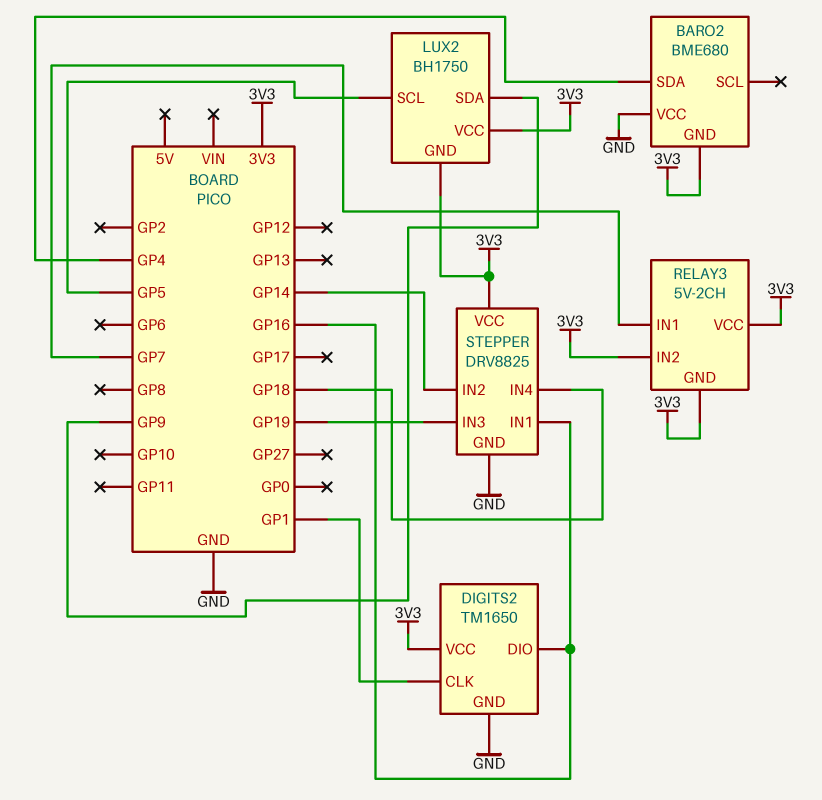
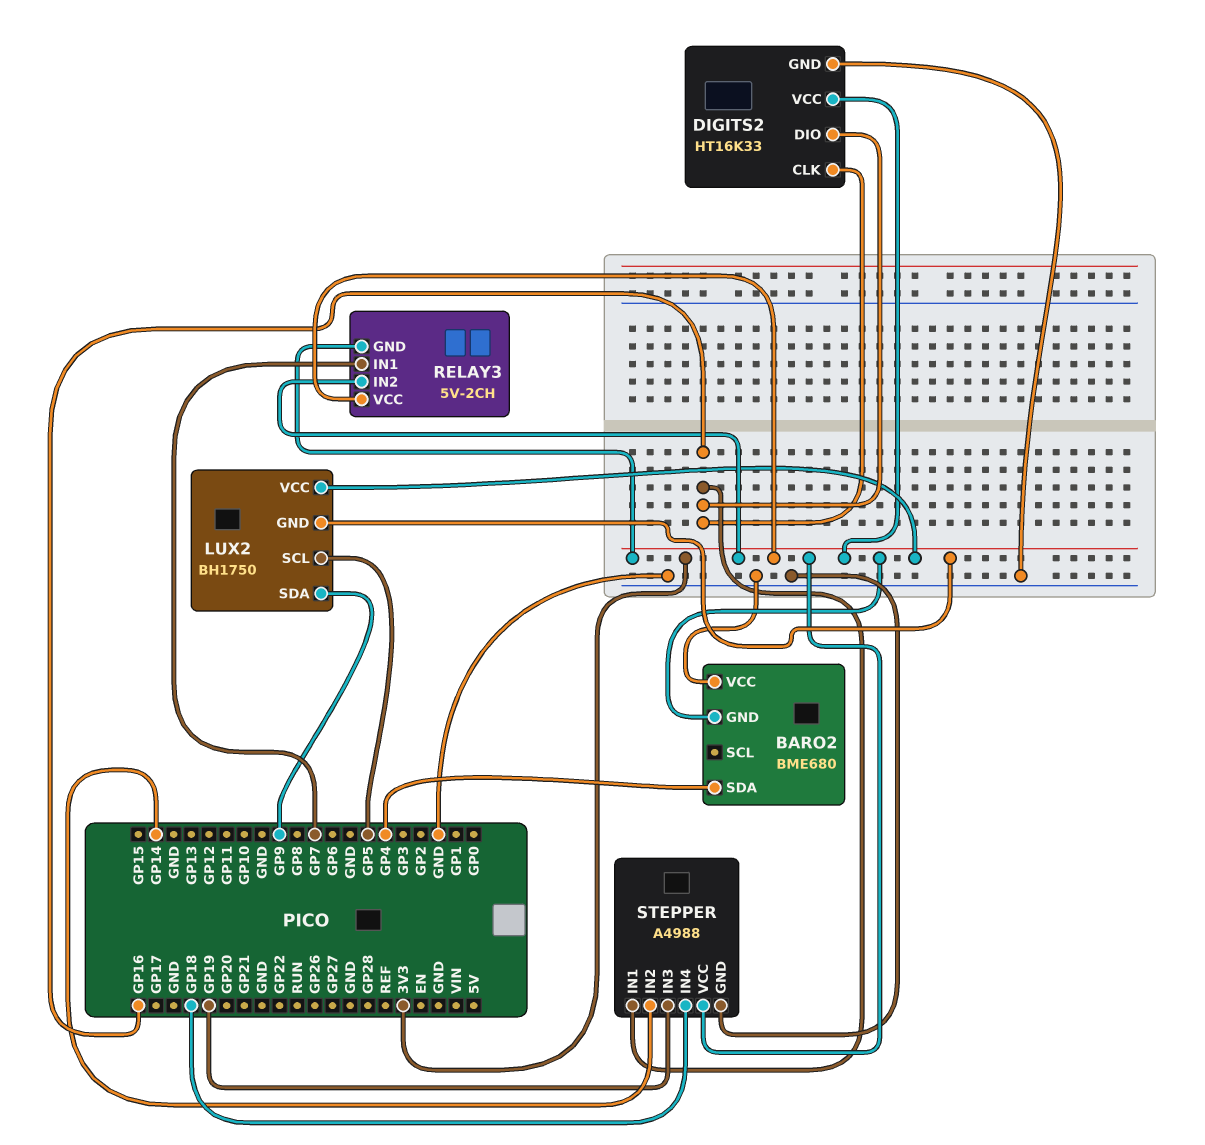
DIGITS2: TM1650 -> HT16K33
DIGITS2 pin CLK: GP1 -> GP16
STEPPER: DRV8825 -> A4988

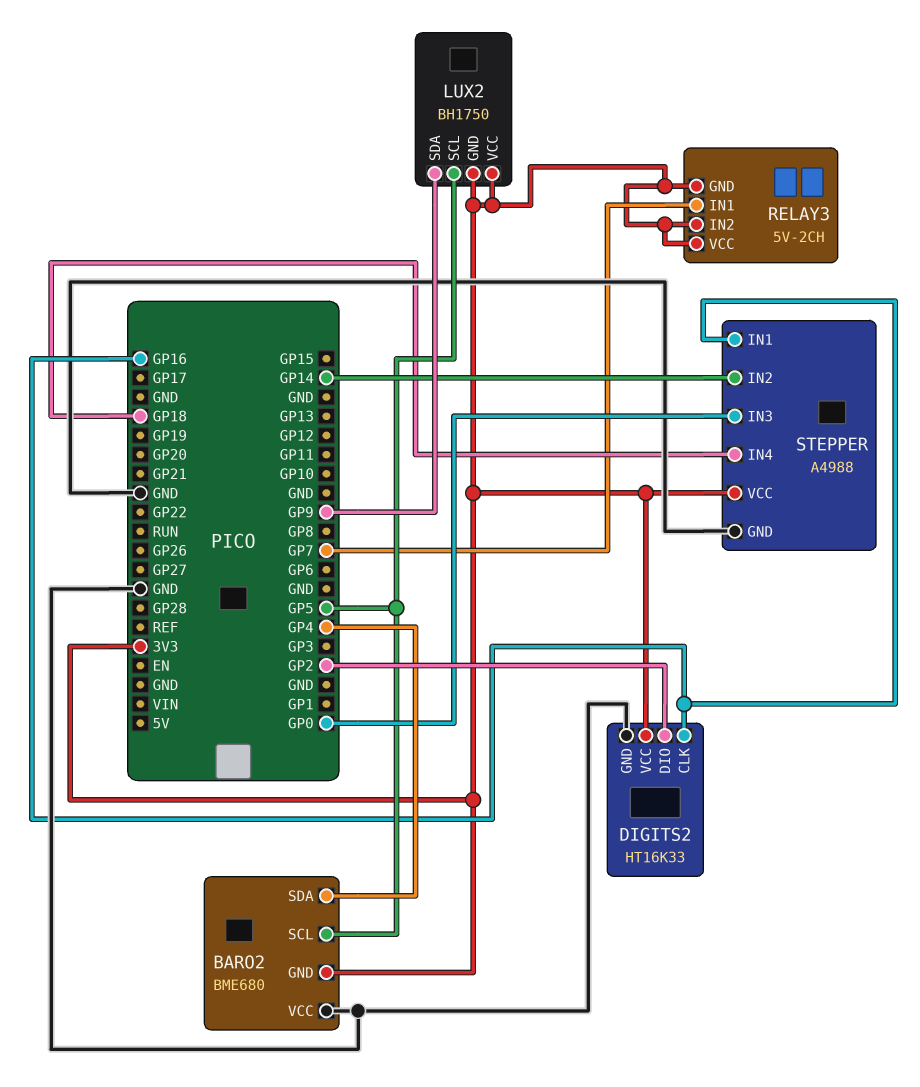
BARO2 pin SCL: none -> GP5
DIGITS2 pin DIO: GP16 -> GP2
STEPPER pin IN3: GP19 -> GP0

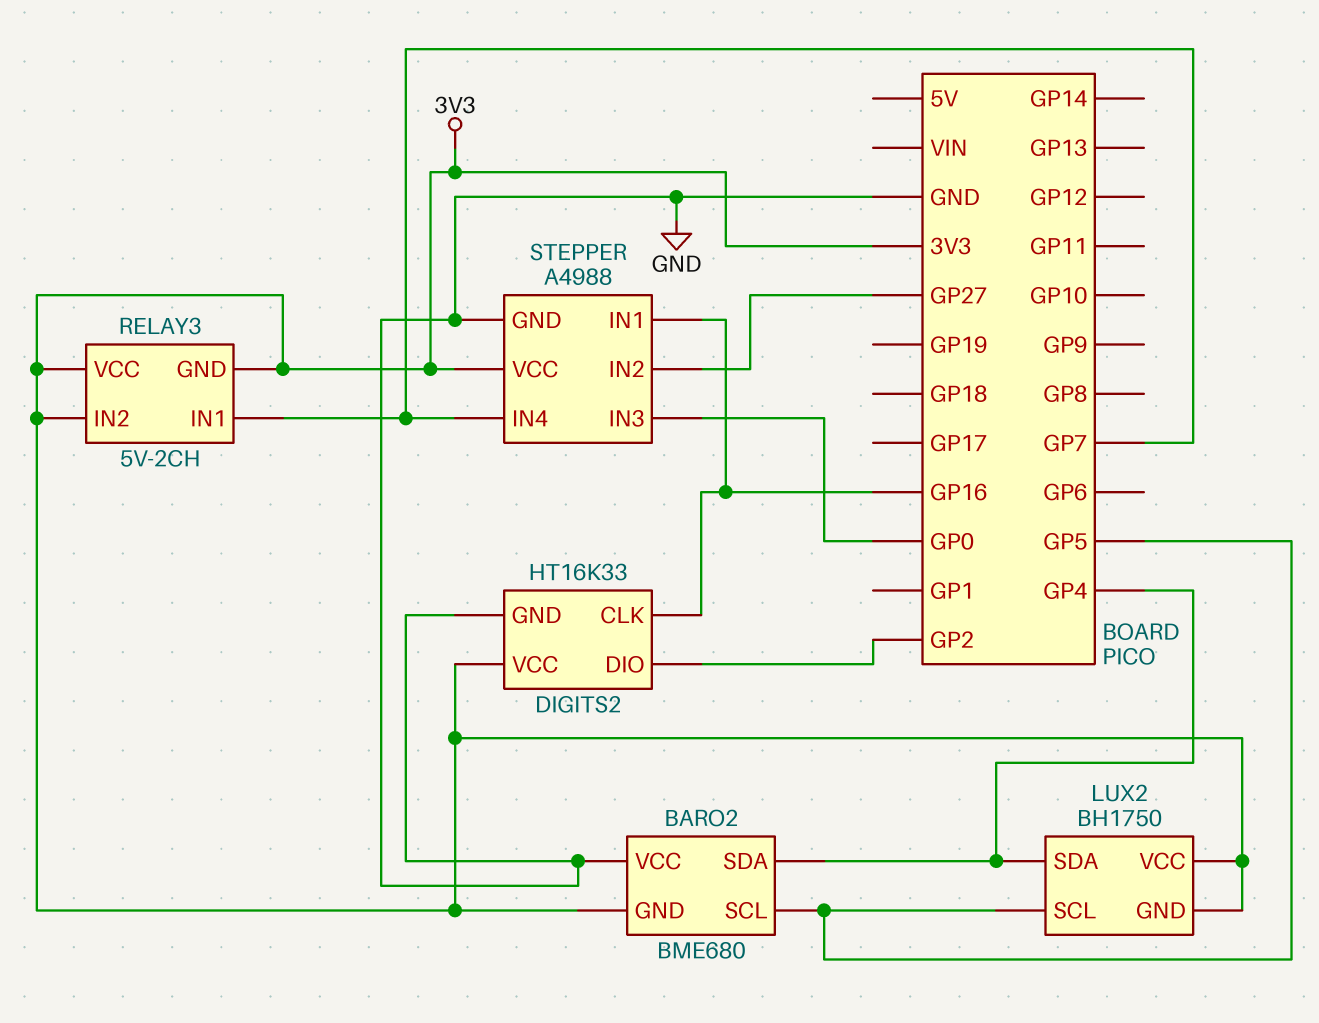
LUX2 pin SDA: GP9 -> GP4
STEPPER pin IN2: GP14 -> GP27
STEPPER pin IN4: GP18 -> GP7

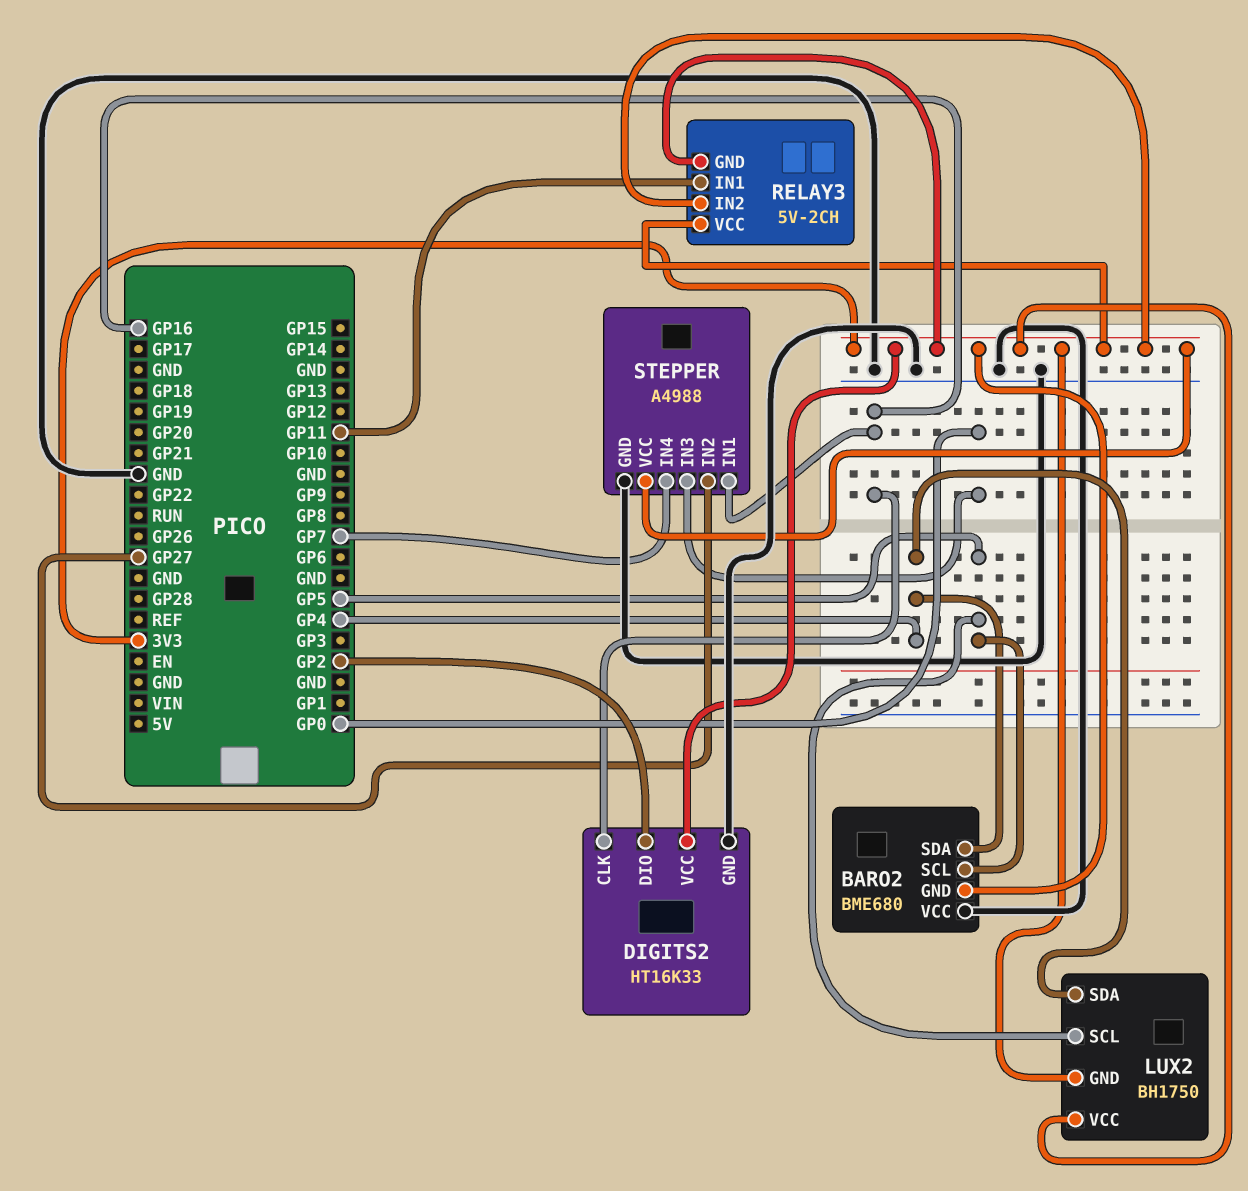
RELAY3 pin IN1: GP7 -> GP11

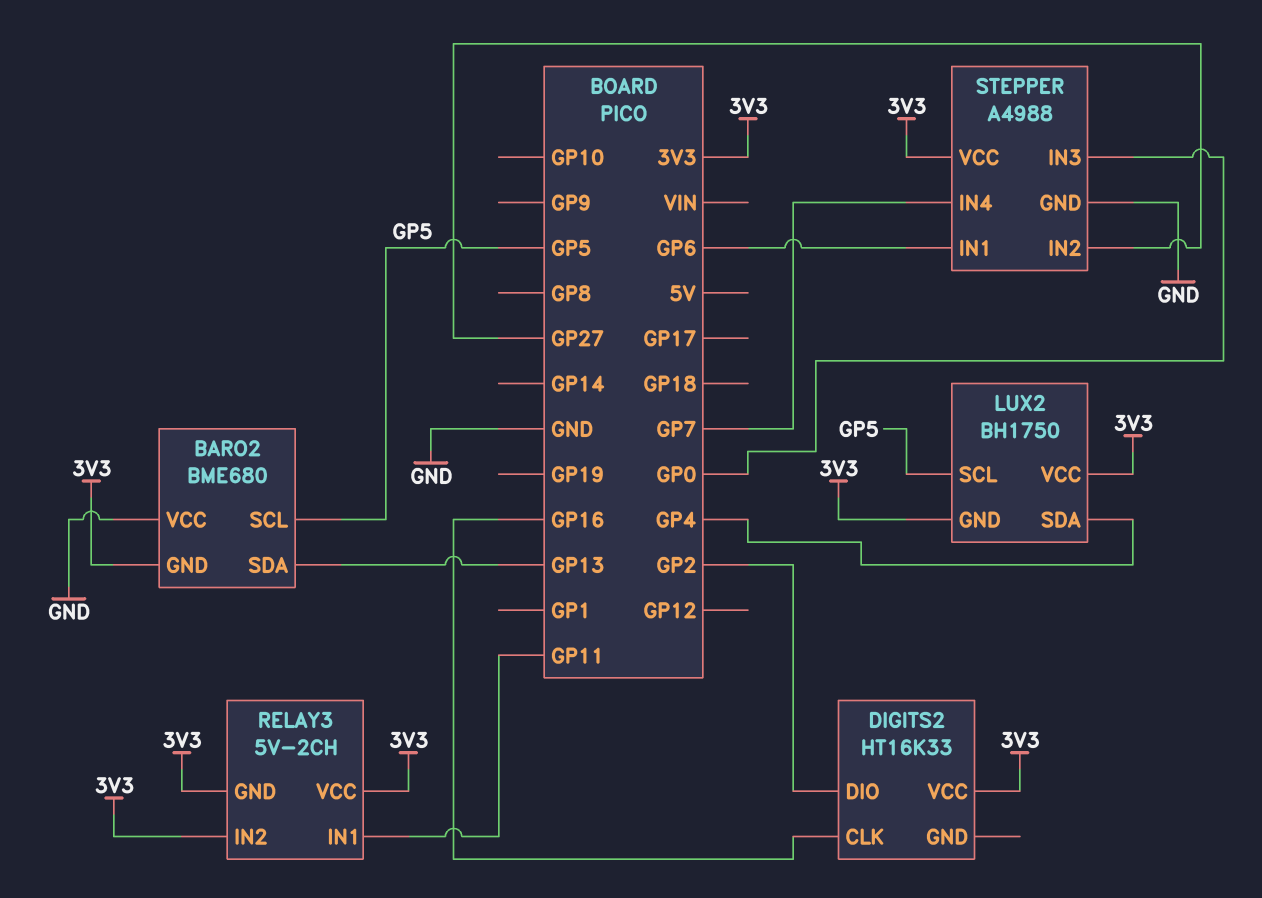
BARO2 pin SDA: GP4 -> GP13
DIGITS2 pin GND: GND -> none
STEPPER pin IN1: GP16 -> GP6

